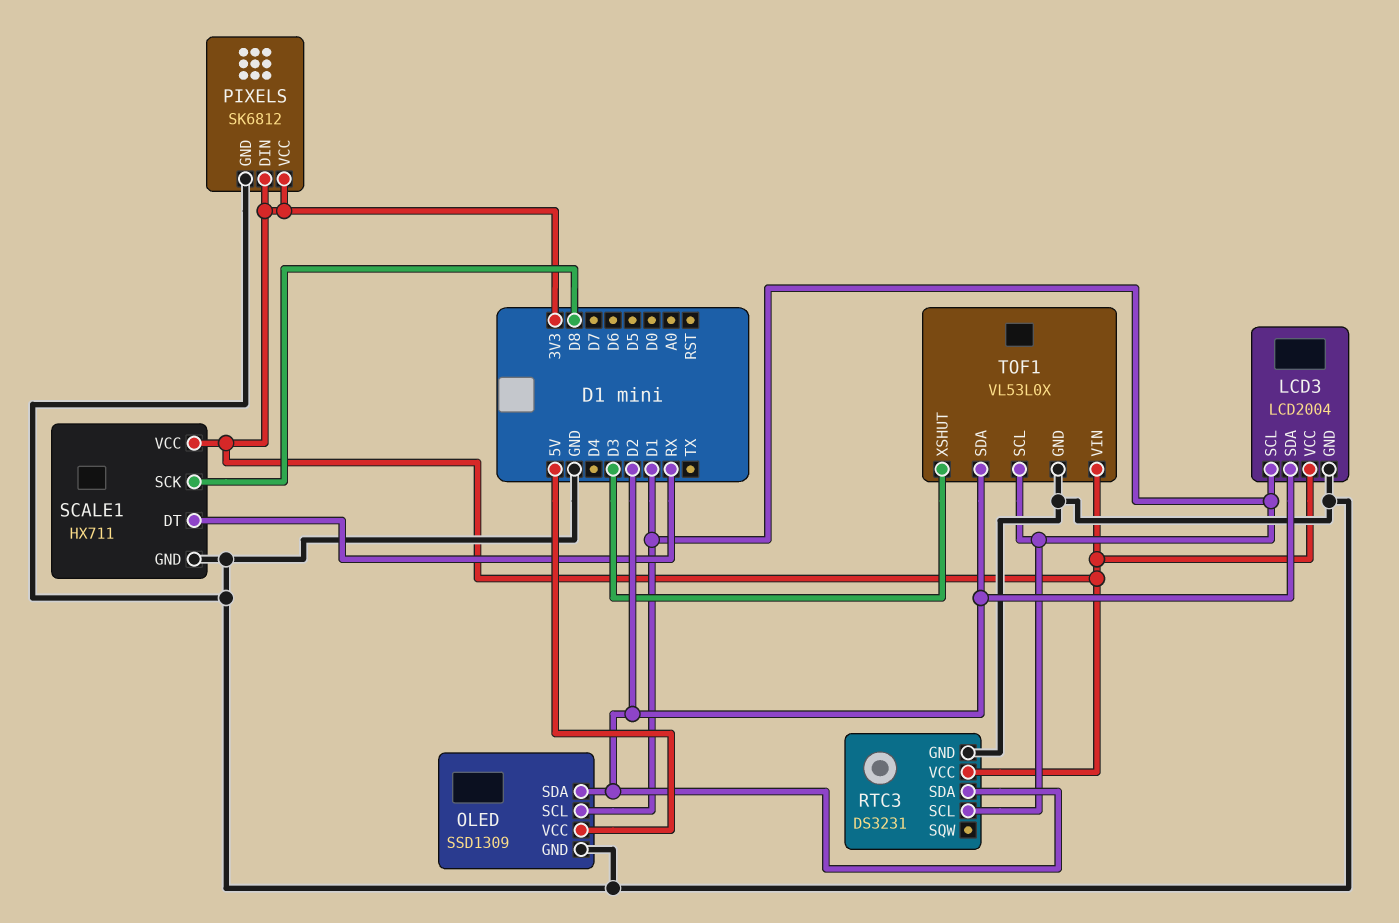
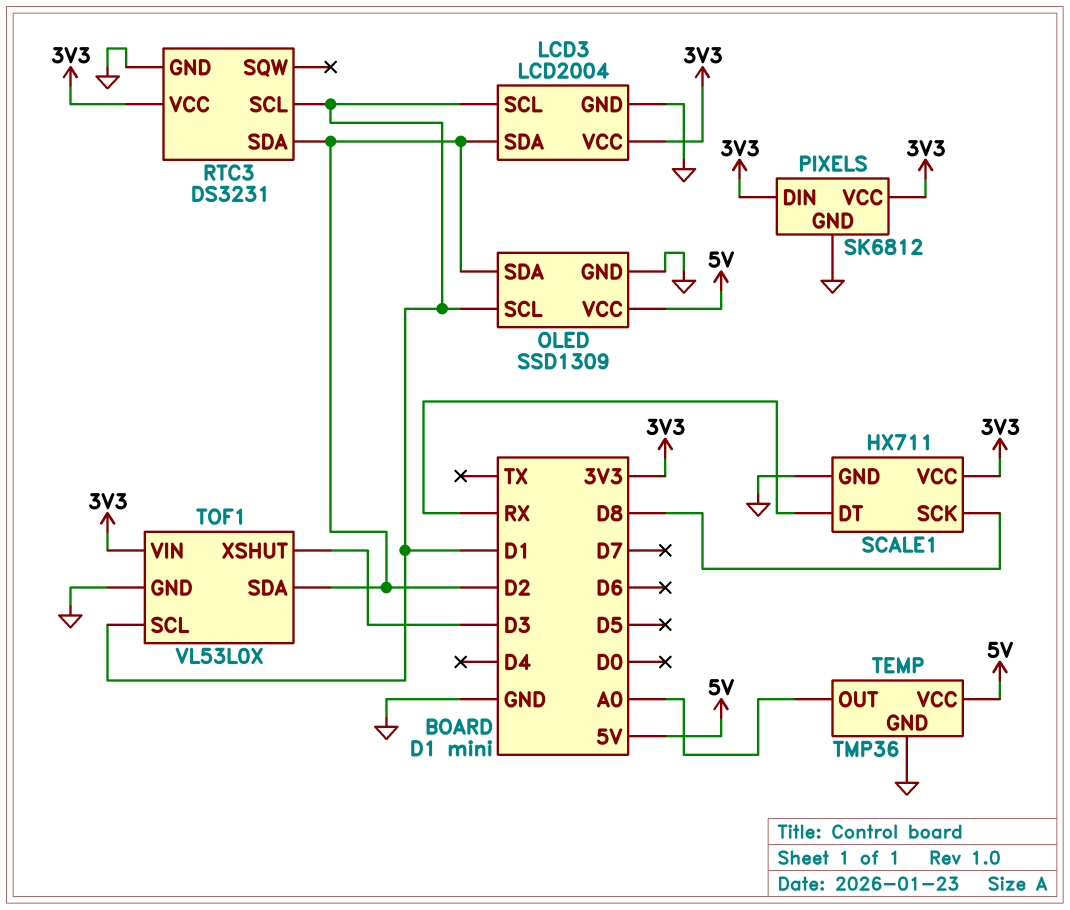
TEMP: none -> TMP36
TEMP pin GND: none -> GND
TEMP pin OUT: none -> A0
TEMP pin VCC: none -> 5V

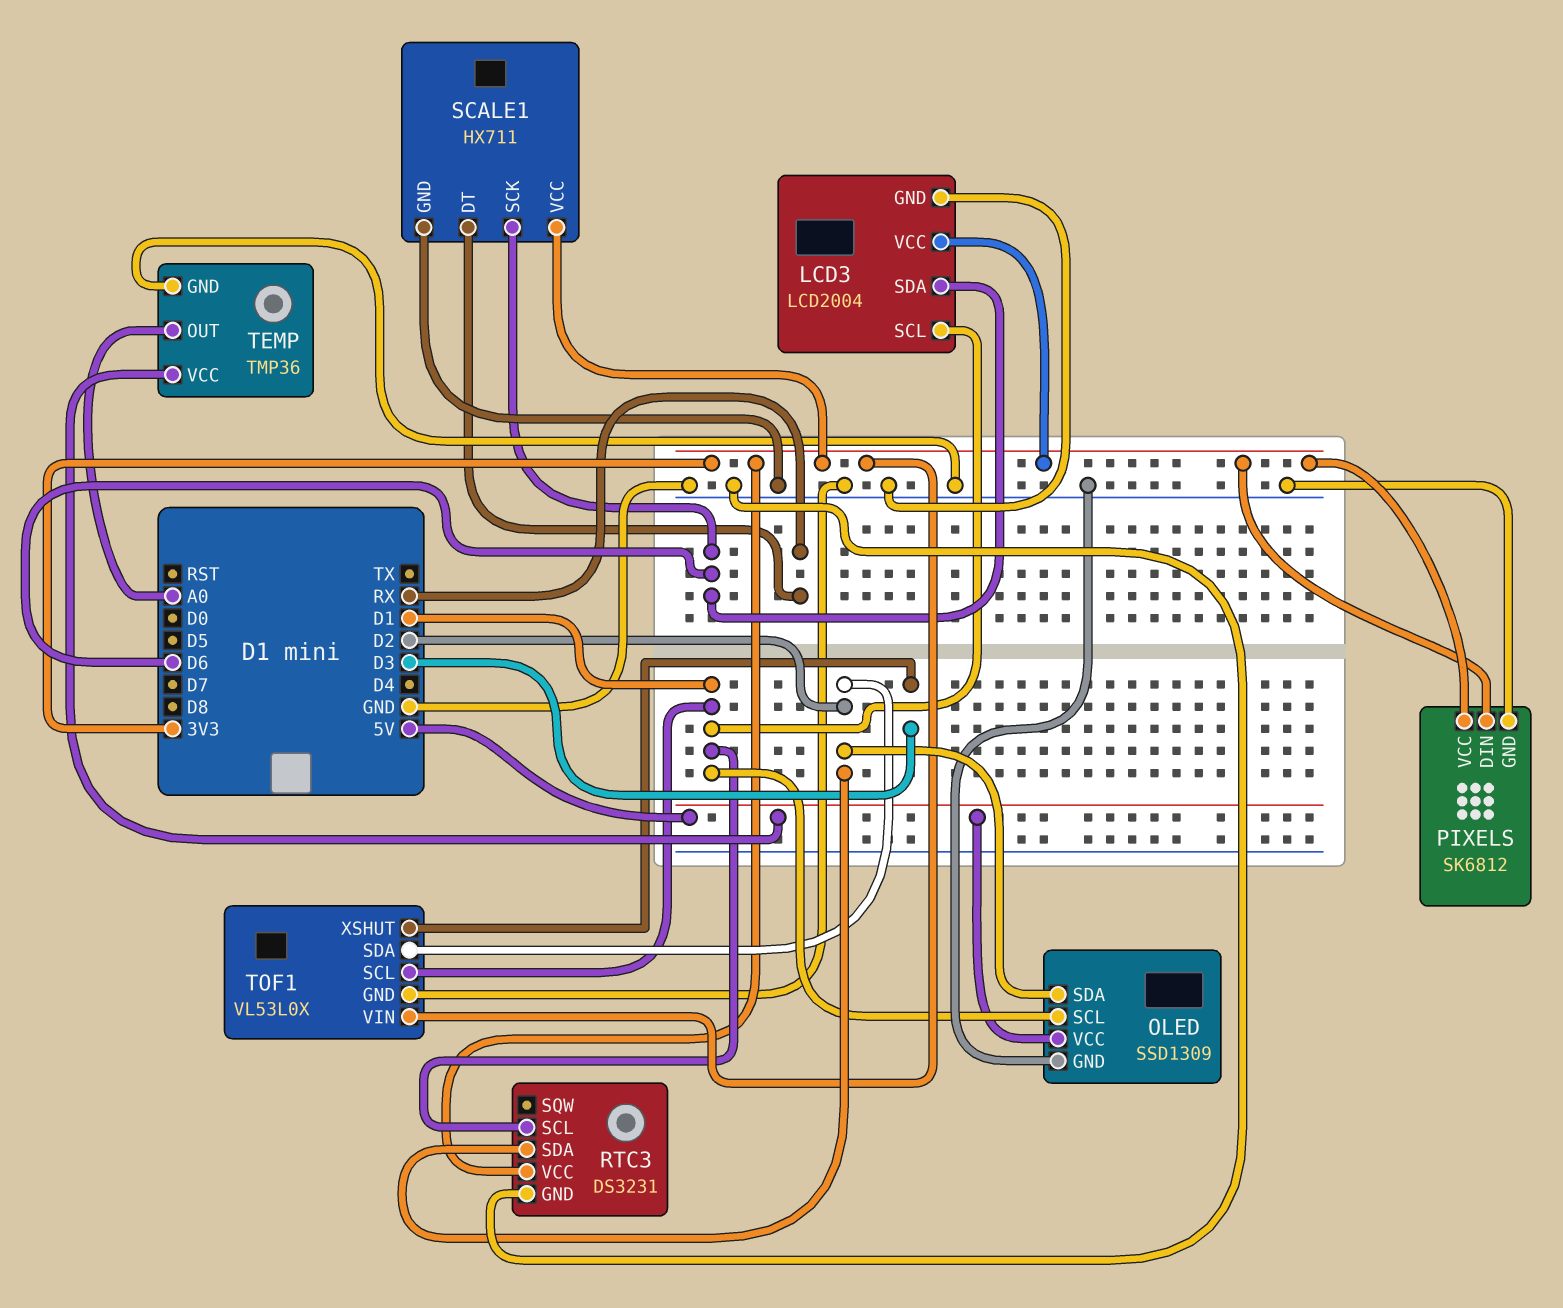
LCD3 pin SDA: D2 -> D6
SCALE1 pin SCK: D8 -> D6

